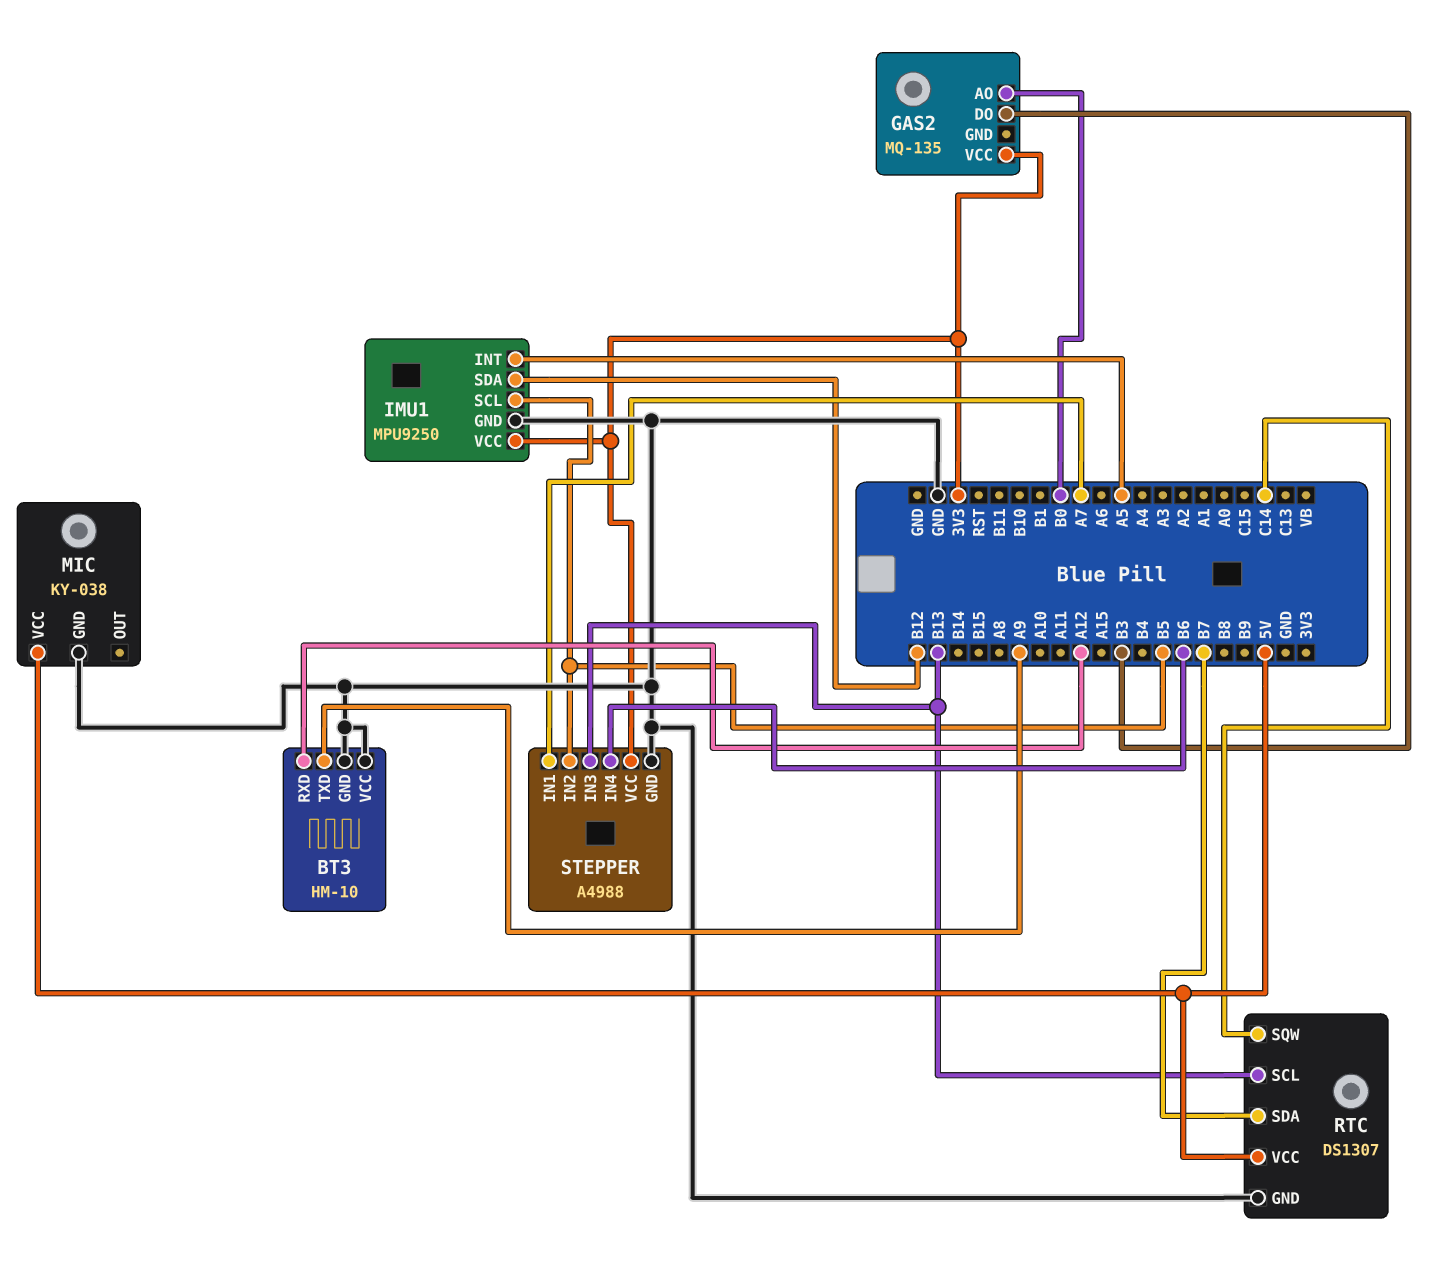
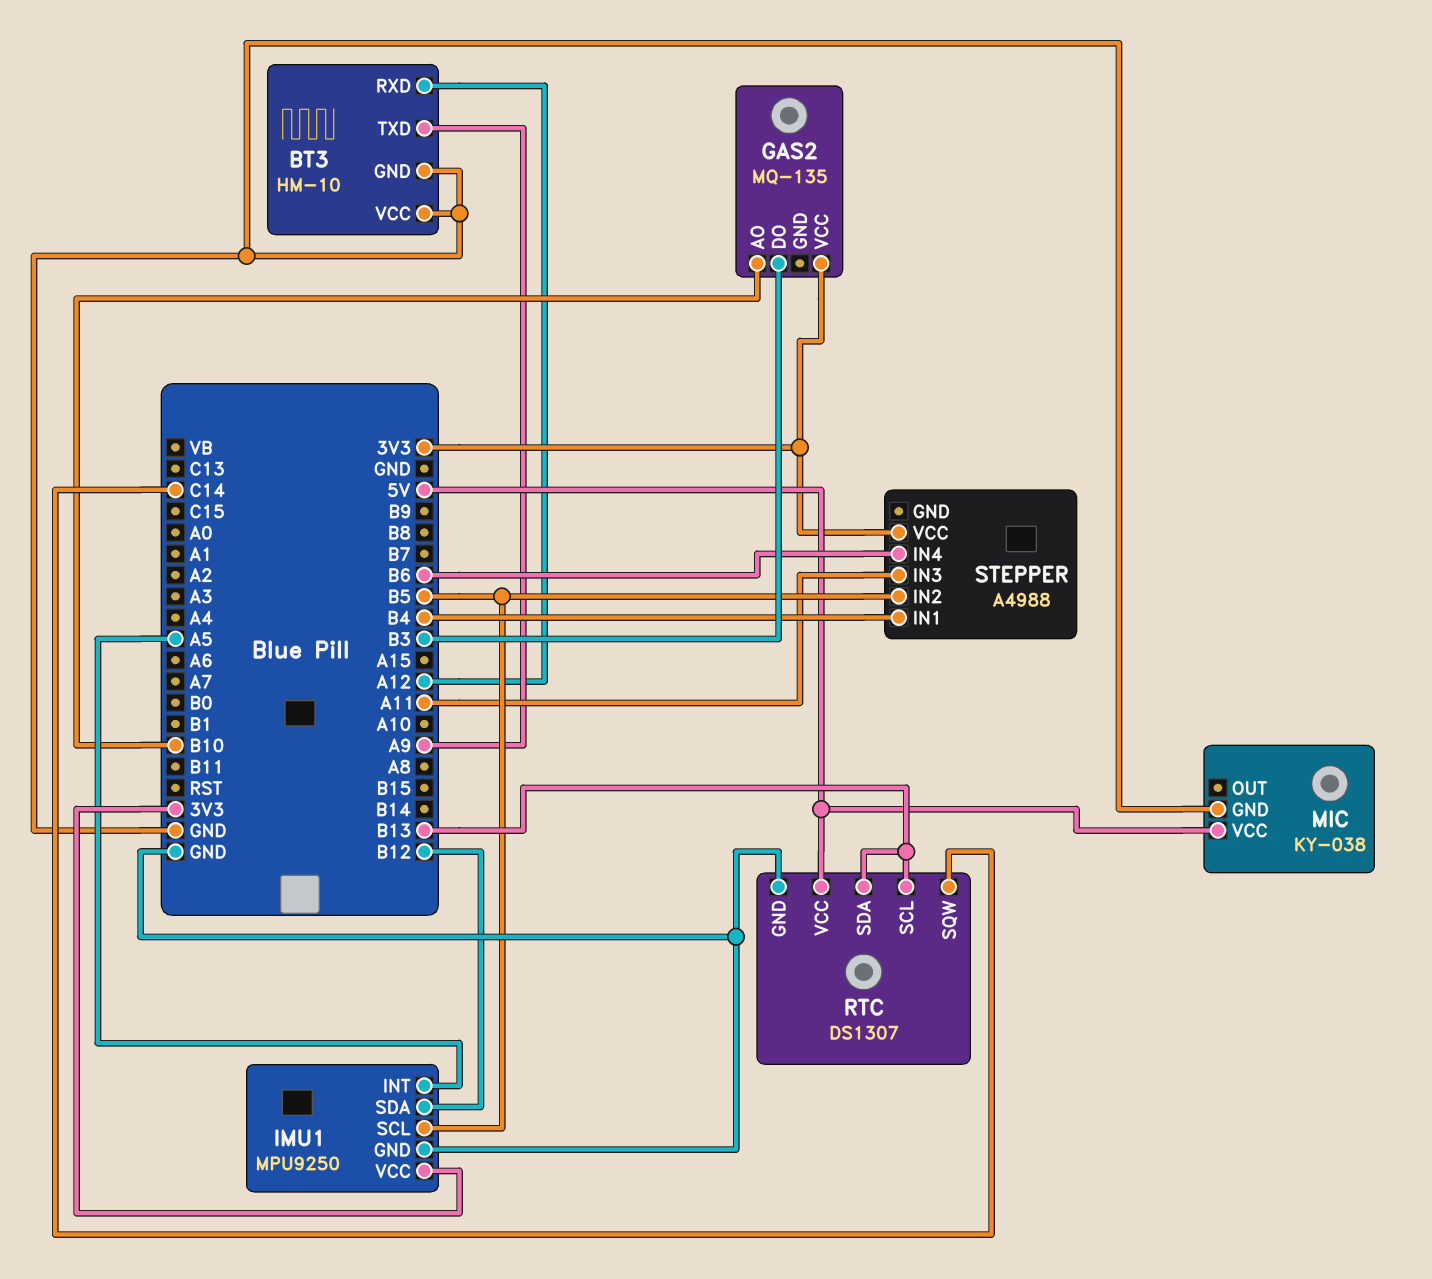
GAS2 pin AO: B0 -> B10
RTC pin SDA: B7 -> B13
STEPPER pin GND: GND -> none
STEPPER pin IN1: A7 -> B4
STEPPER pin IN3: B13 -> A11

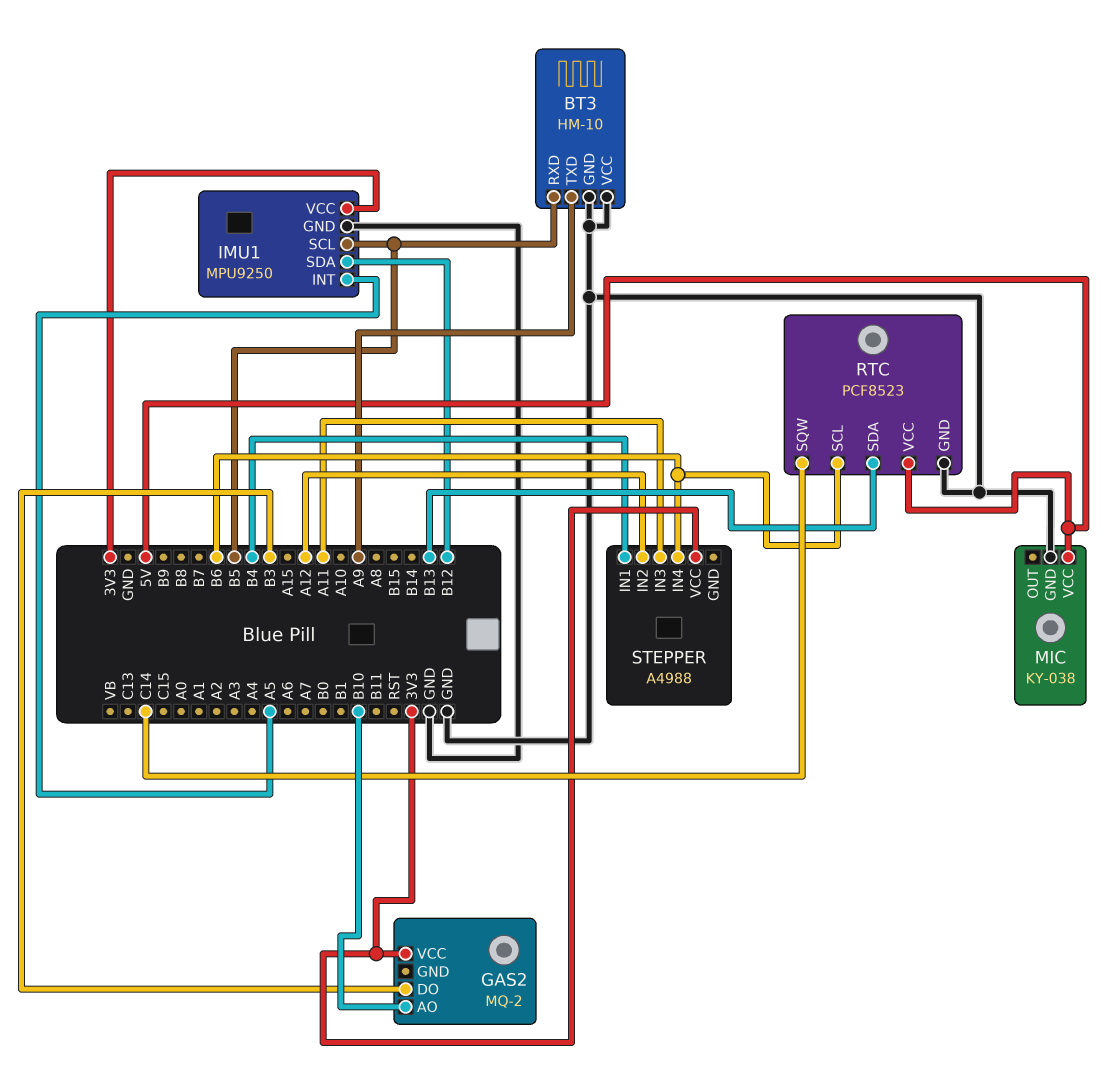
BT3 pin RXD: A12 -> B5
GAS2: MQ-135 -> MQ-2
RTC: DS1307 -> PCF8523
RTC pin SCL: B13 -> B6
STEPPER pin IN2: B5 -> A12

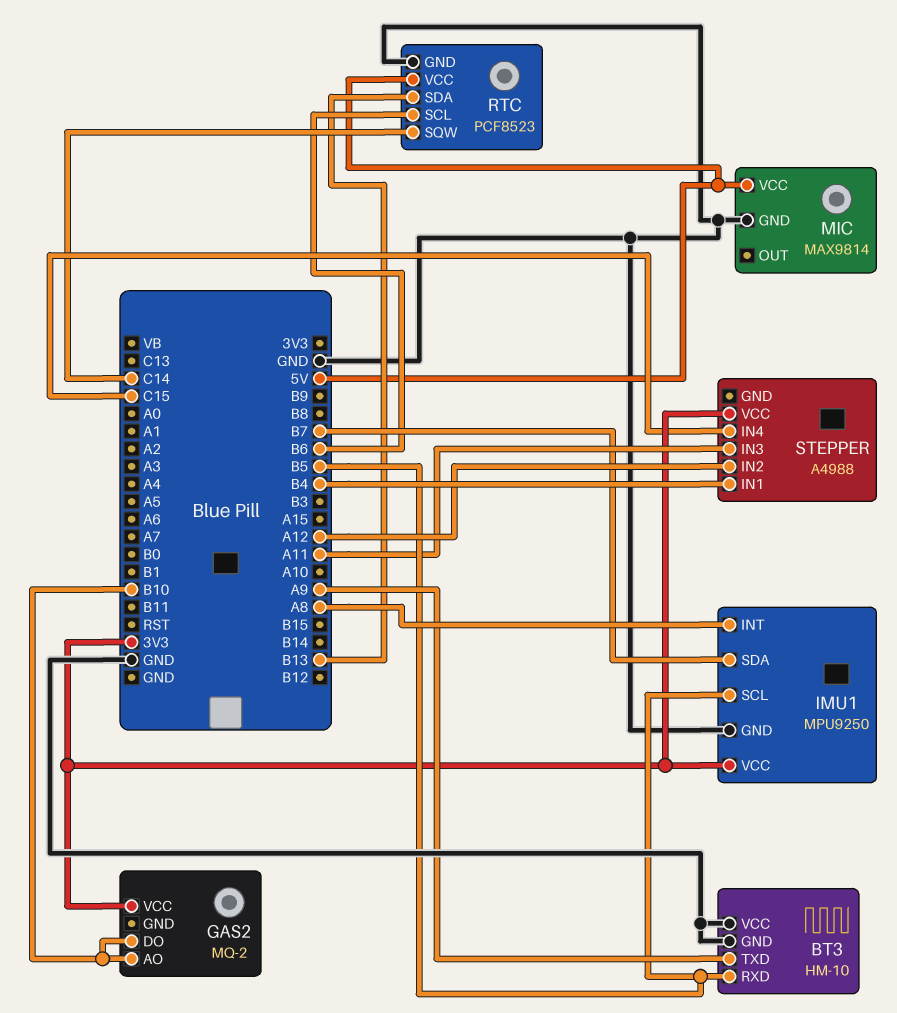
GAS2 pin DO: B3 -> B10
IMU1 pin INT: A5 -> A8
IMU1 pin SDA: B12 -> B7
MIC: KY-038 -> MAX9814
STEPPER pin IN4: B6 -> C15

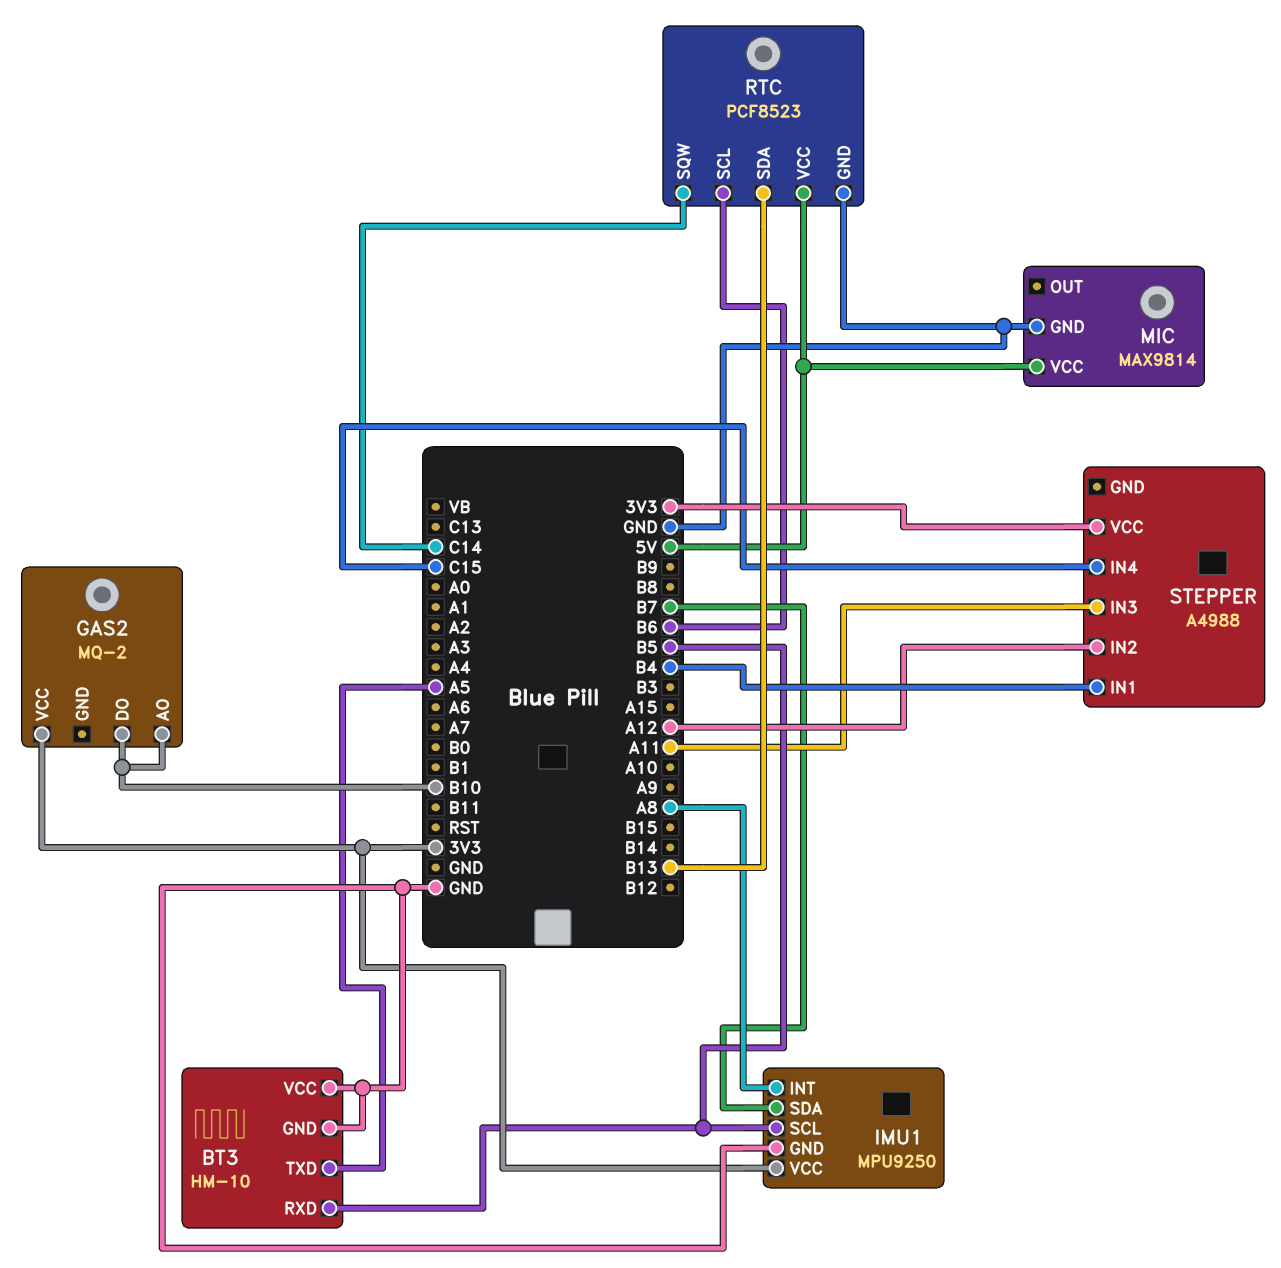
BT3 pin TXD: A9 -> A5

